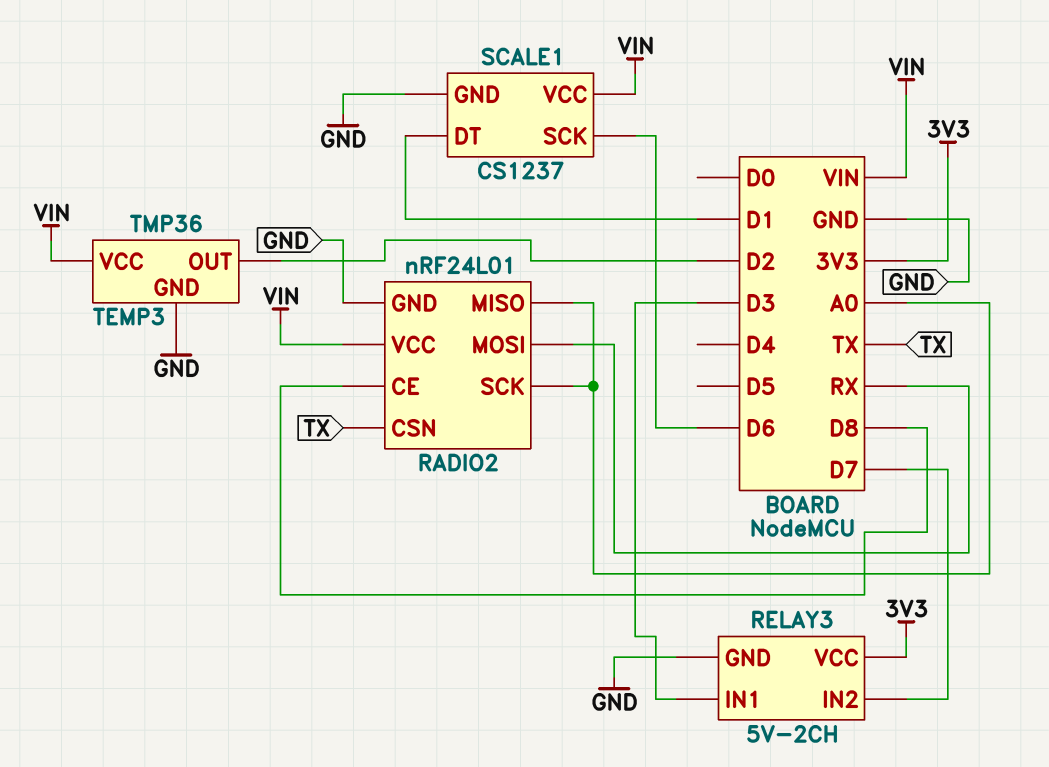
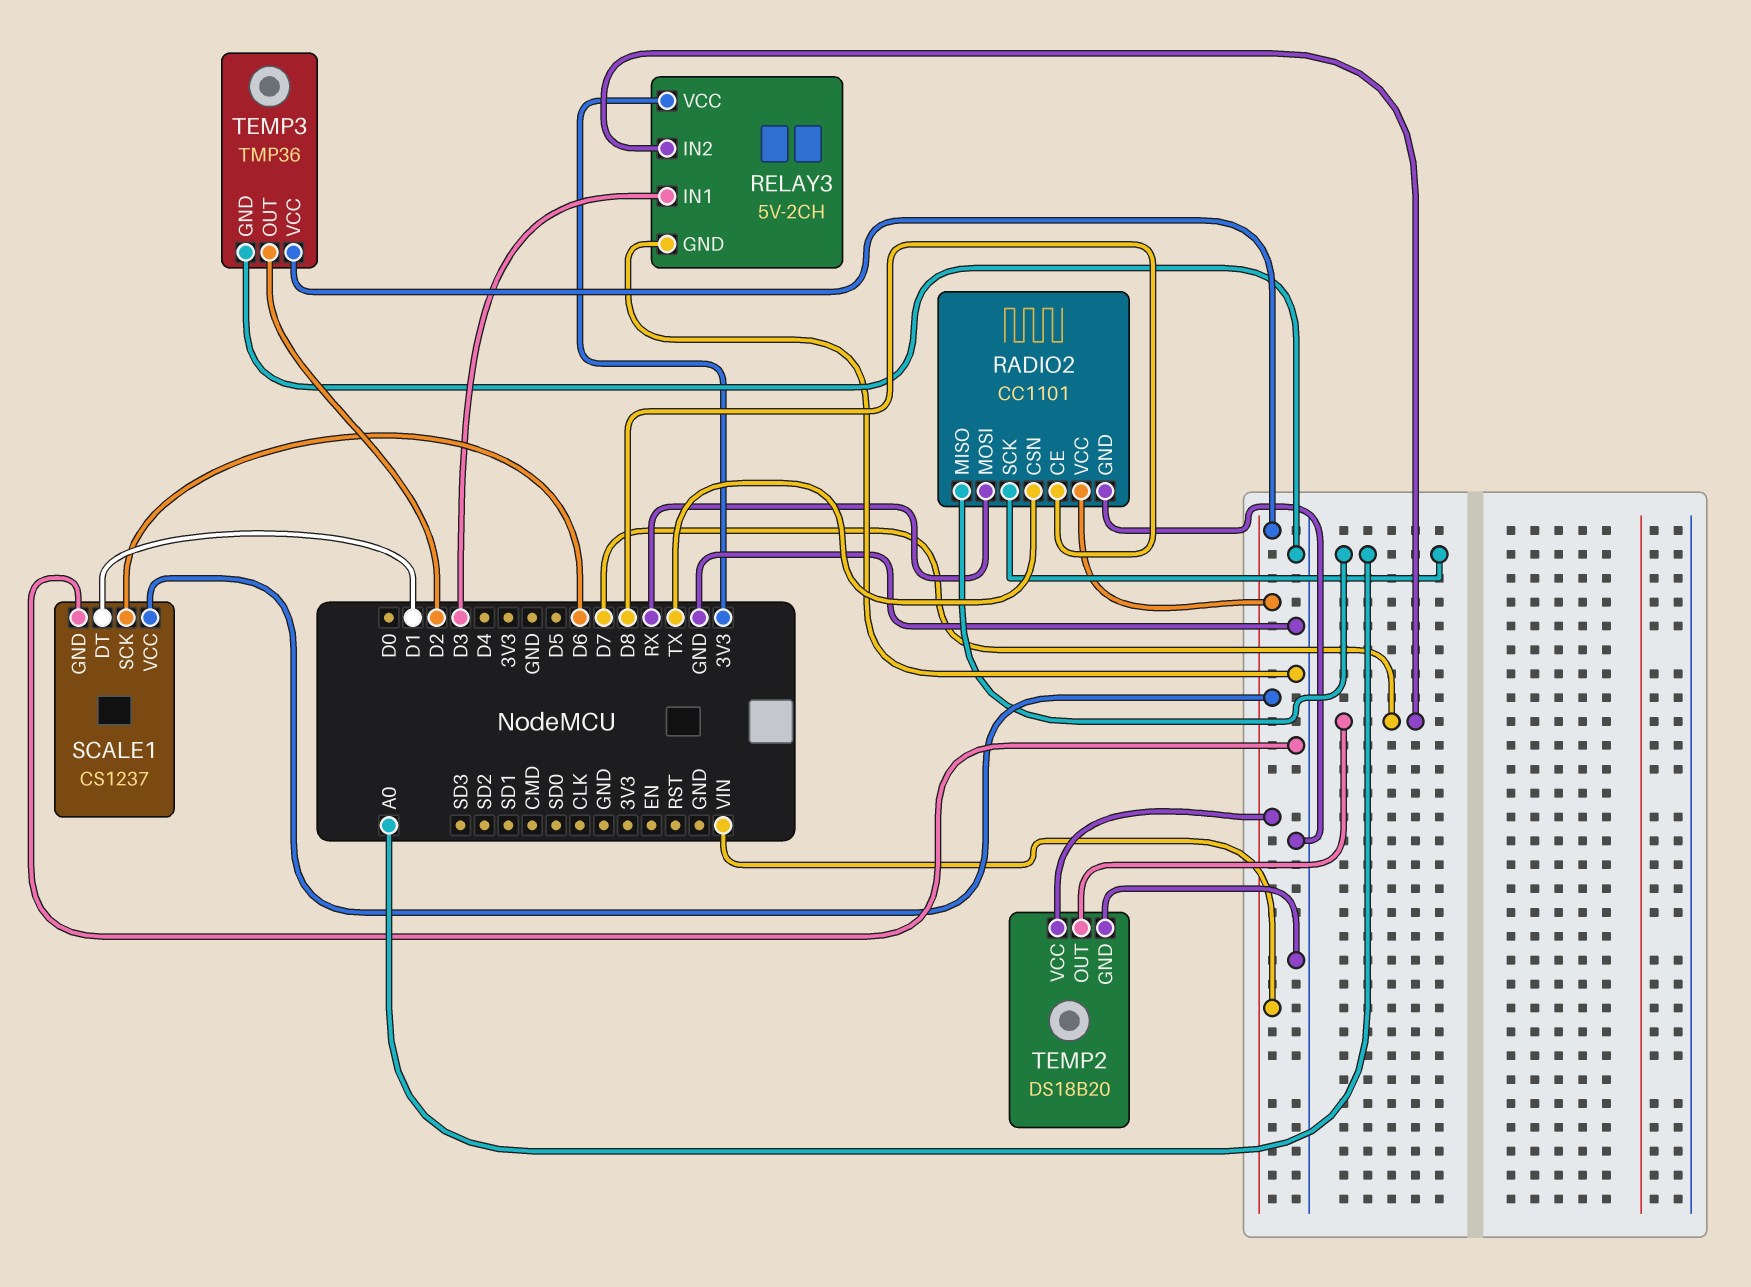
RADIO2: nRF24L01 -> CC1101
TEMP2: none -> DS18B20
TEMP2 pin GND: none -> GND
TEMP2 pin OUT: none -> D7
TEMP2 pin VCC: none -> VIN

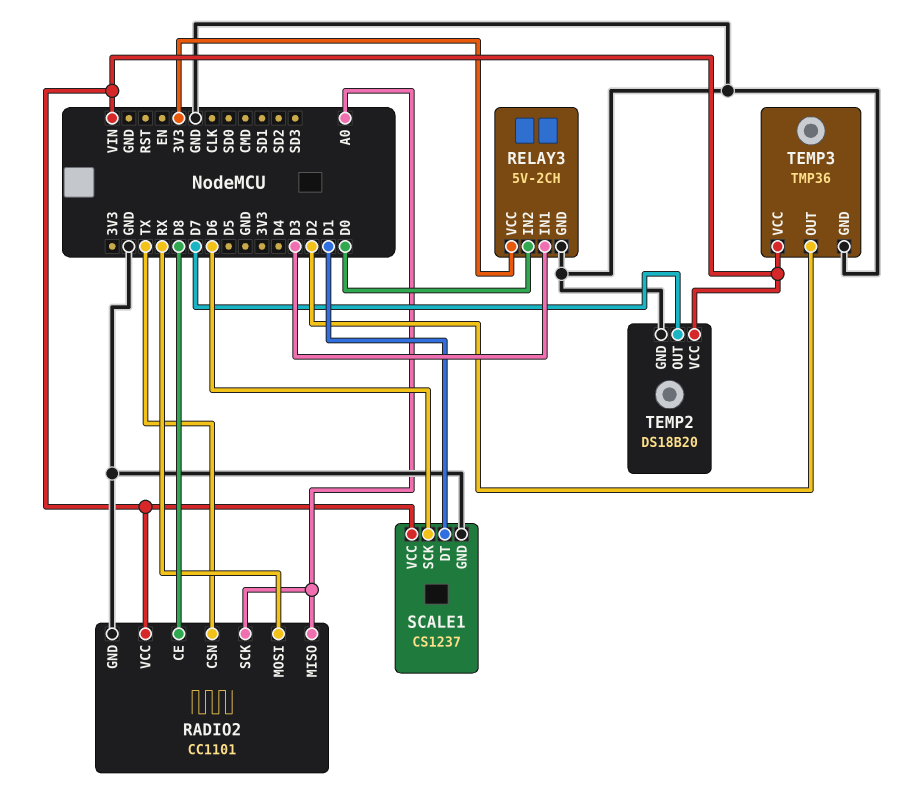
RELAY3 pin IN2: D7 -> D0

